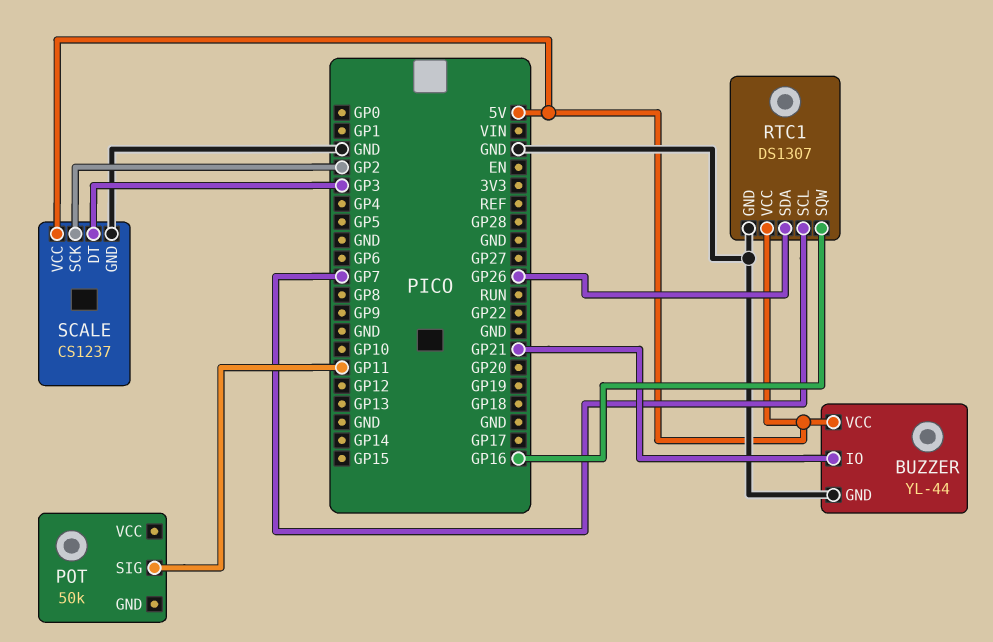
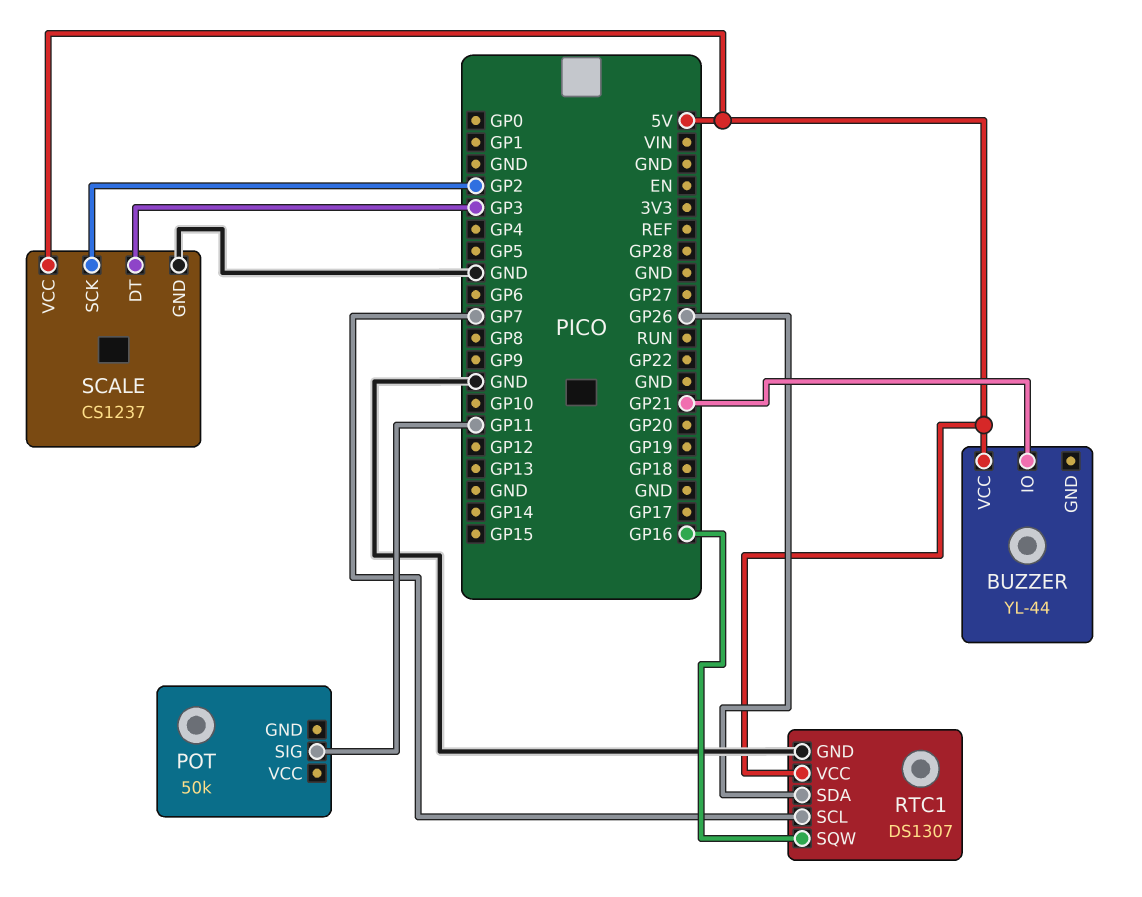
BUZZER pin GND: GND -> none

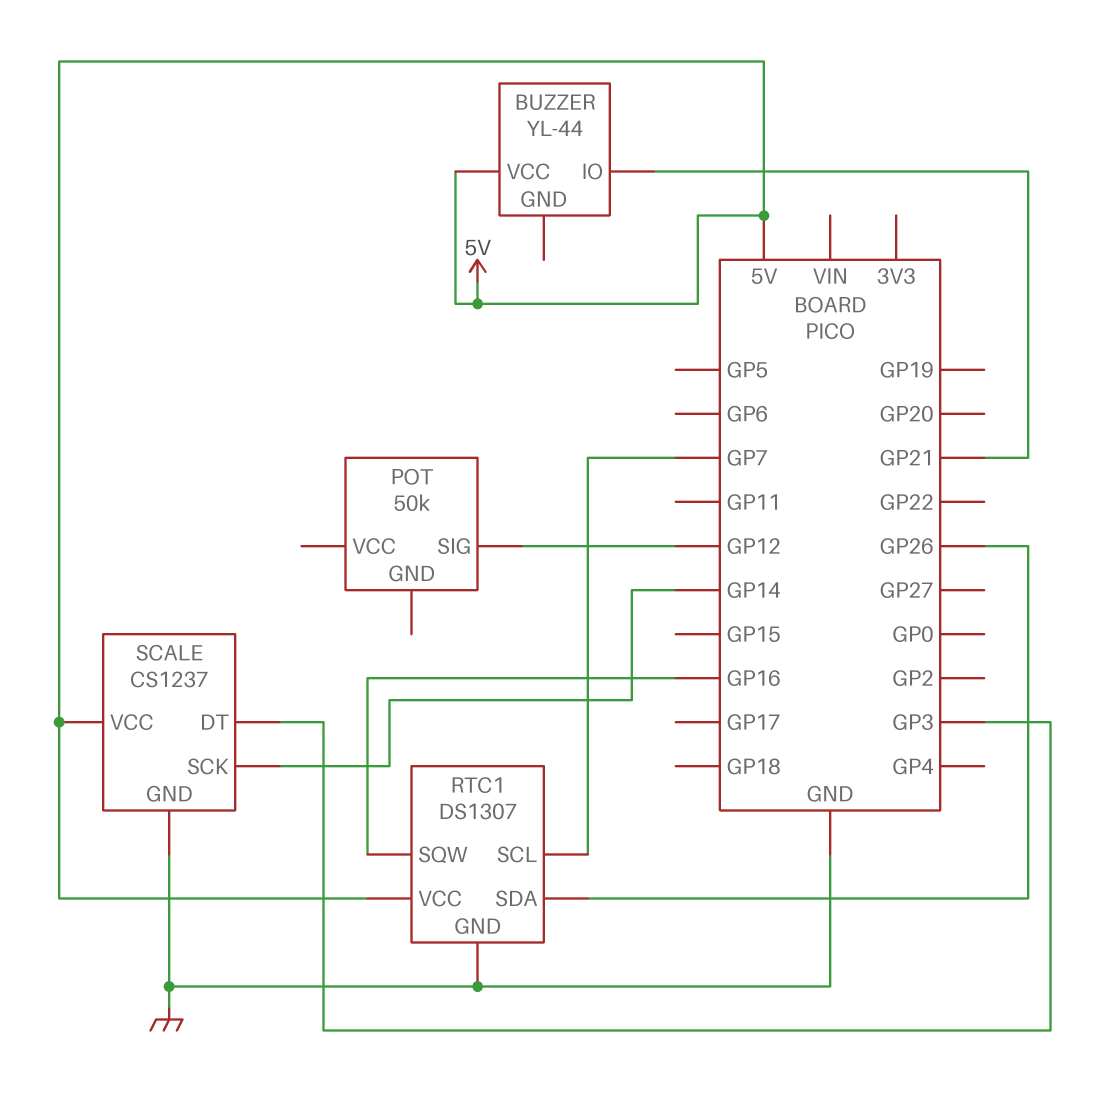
POT pin SIG: GP11 -> GP12
SCALE pin SCK: GP2 -> GP14

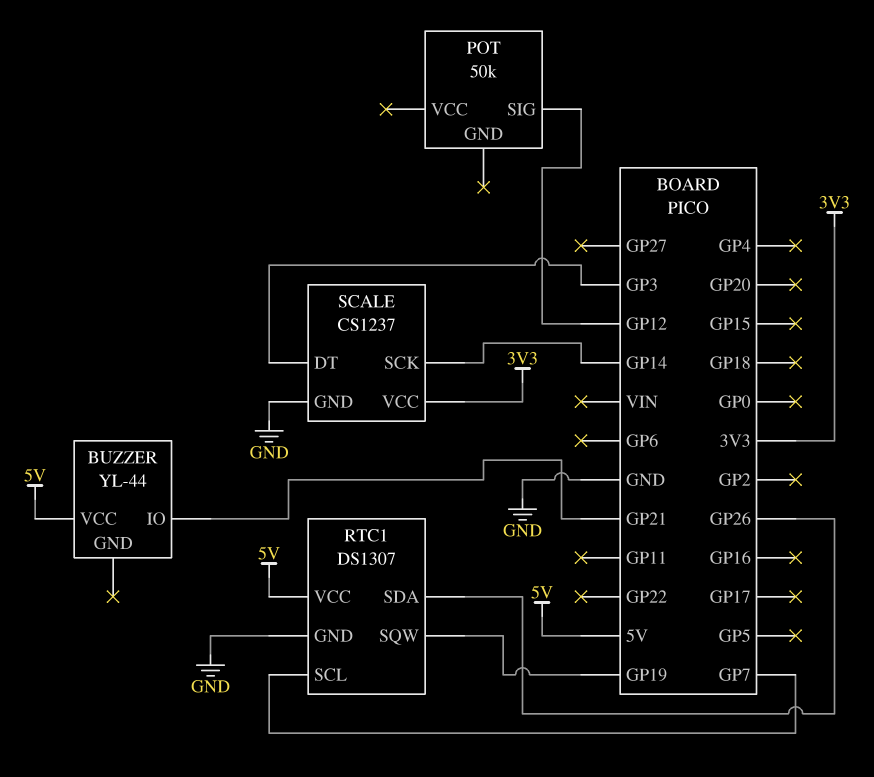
RTC1 pin SQW: GP16 -> GP19
SCALE pin VCC: 5V -> 3V3

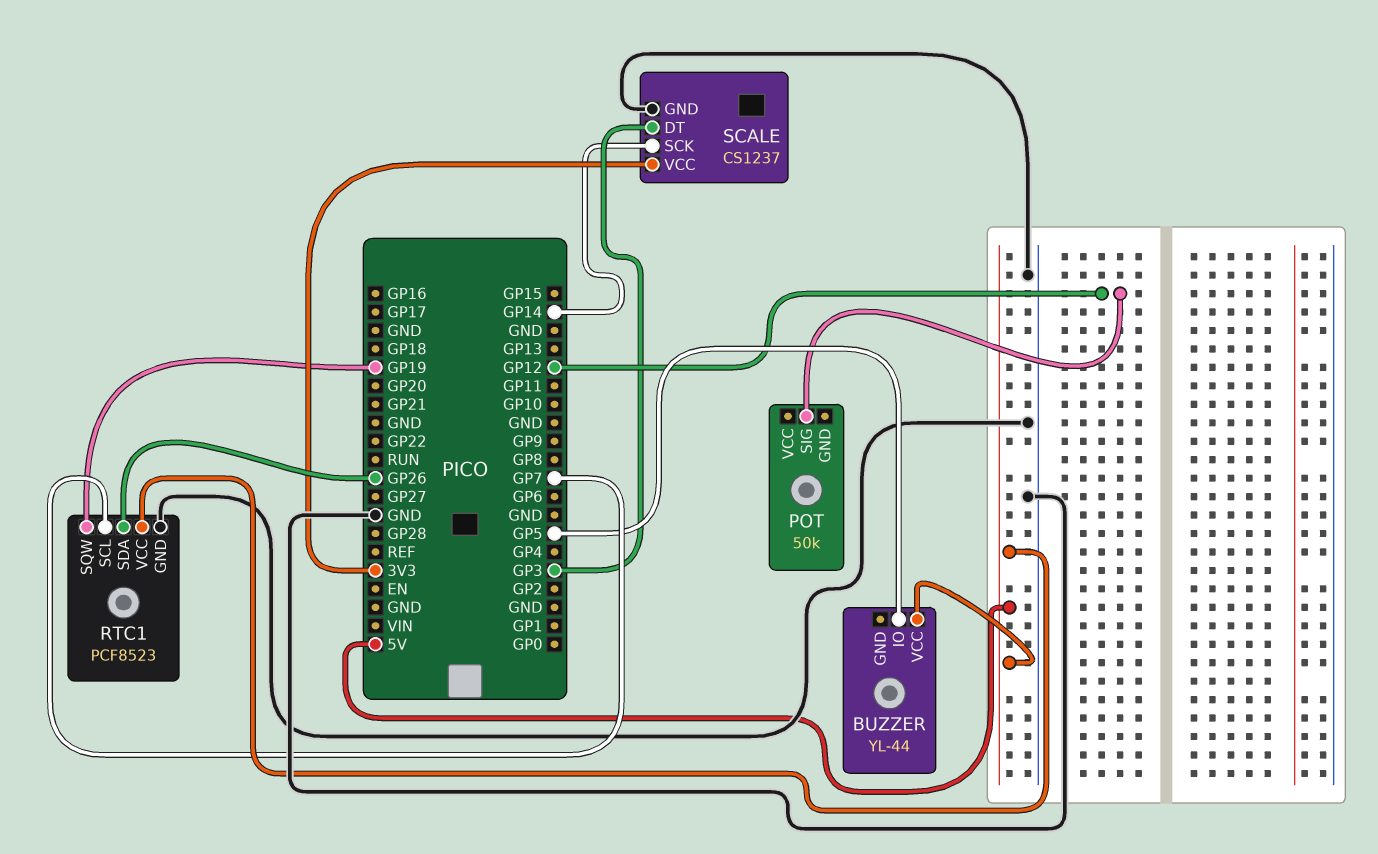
BUZZER pin IO: GP21 -> GP5
RTC1: DS1307 -> PCF8523

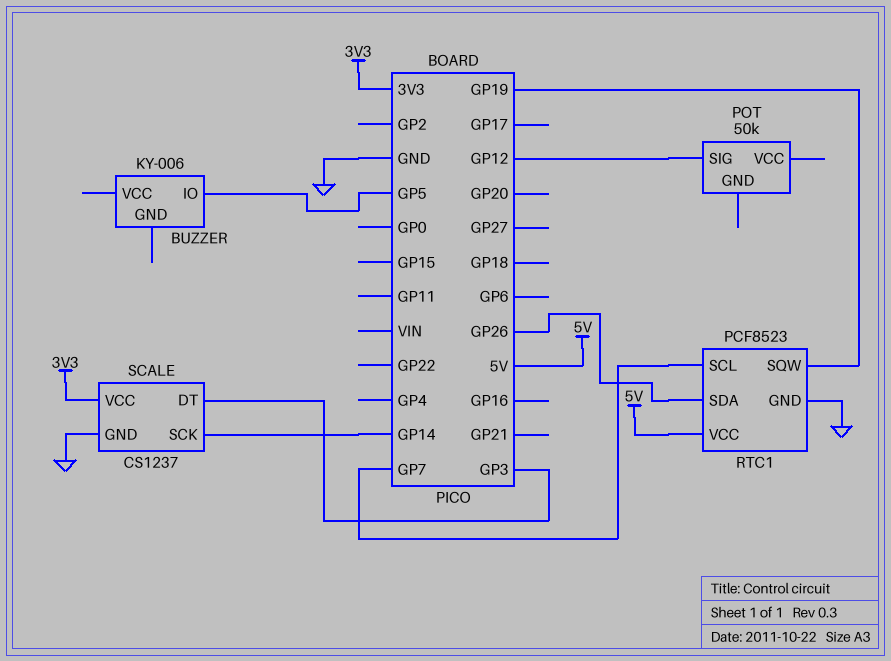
BUZZER: YL-44 -> KY-006
BUZZER pin VCC: 5V -> none

